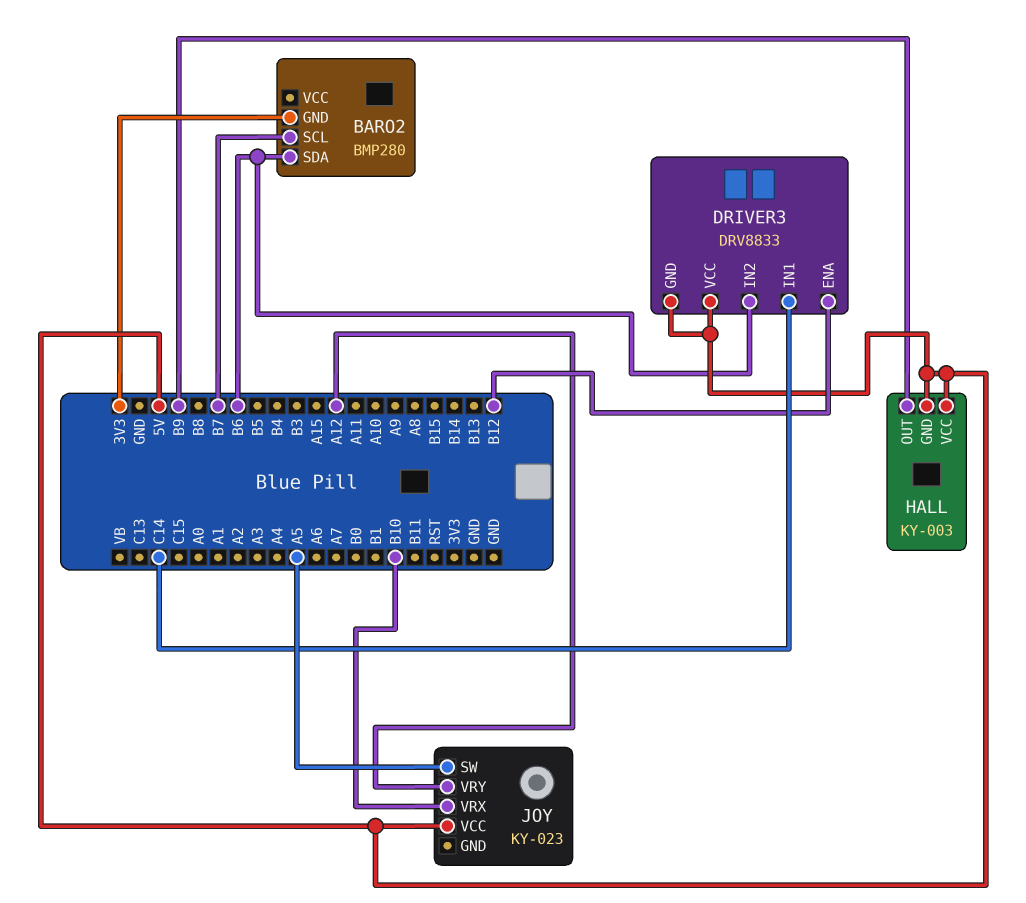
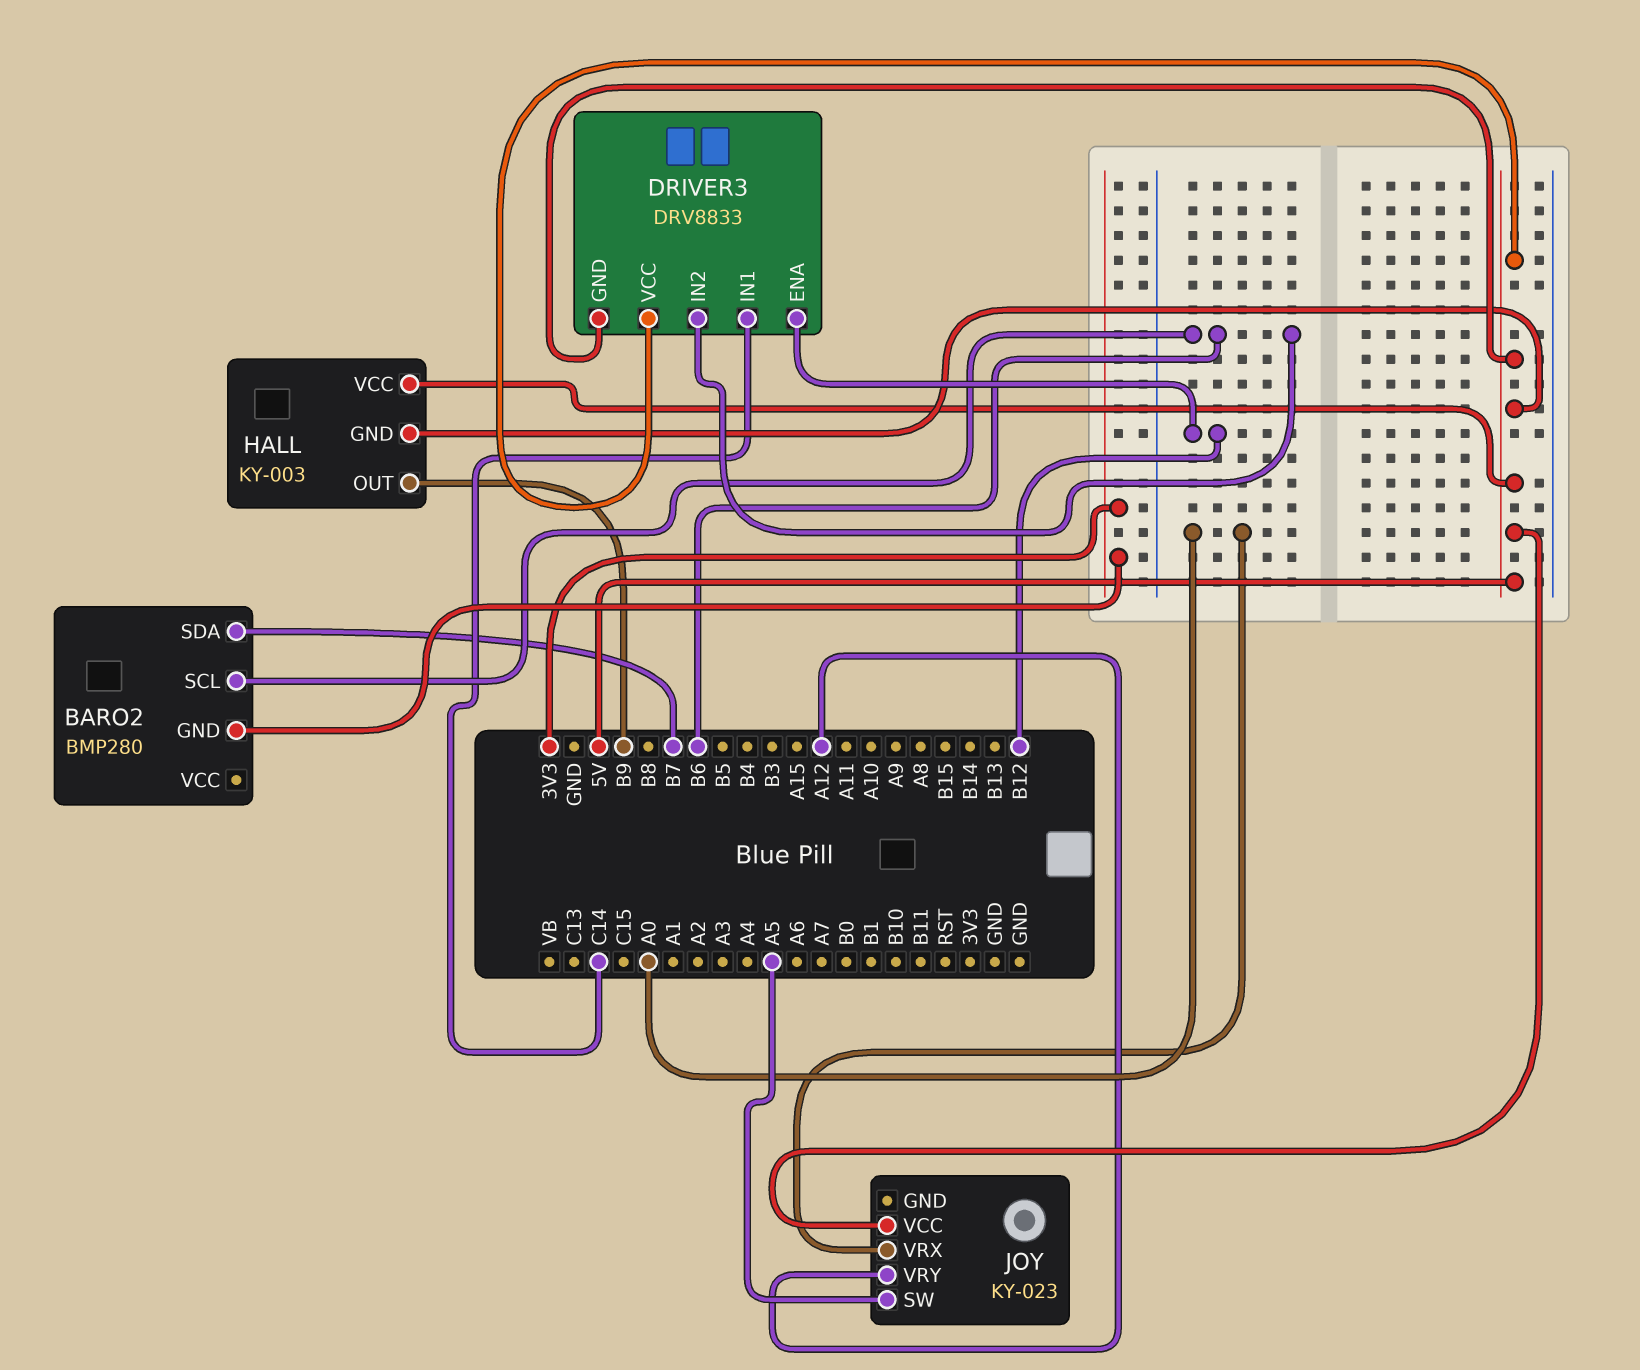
BARO2 pin SCL: B7 -> B6
BARO2 pin SDA: B6 -> B7
JOY pin VRX: B10 -> A0

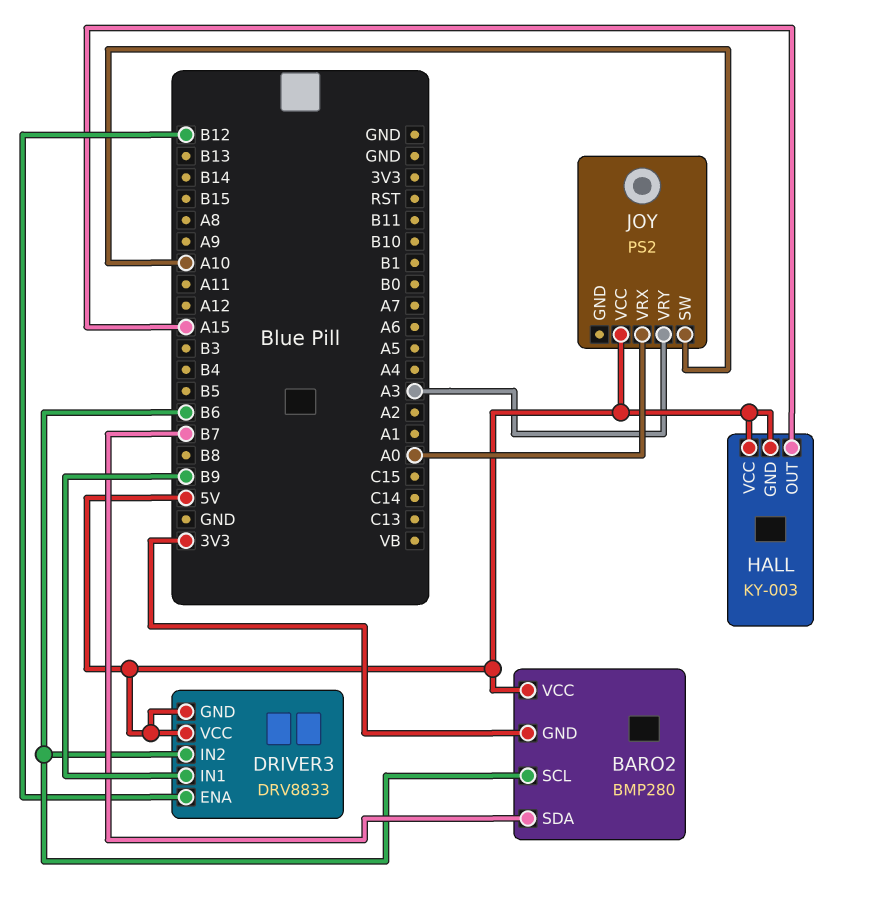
BARO2 pin VCC: none -> 5V
DRIVER3 pin IN1: C14 -> B9
HALL pin OUT: B9 -> A15
JOY: KY-023 -> PS2
JOY pin SW: A5 -> A10
JOY pin VRY: A12 -> A3

